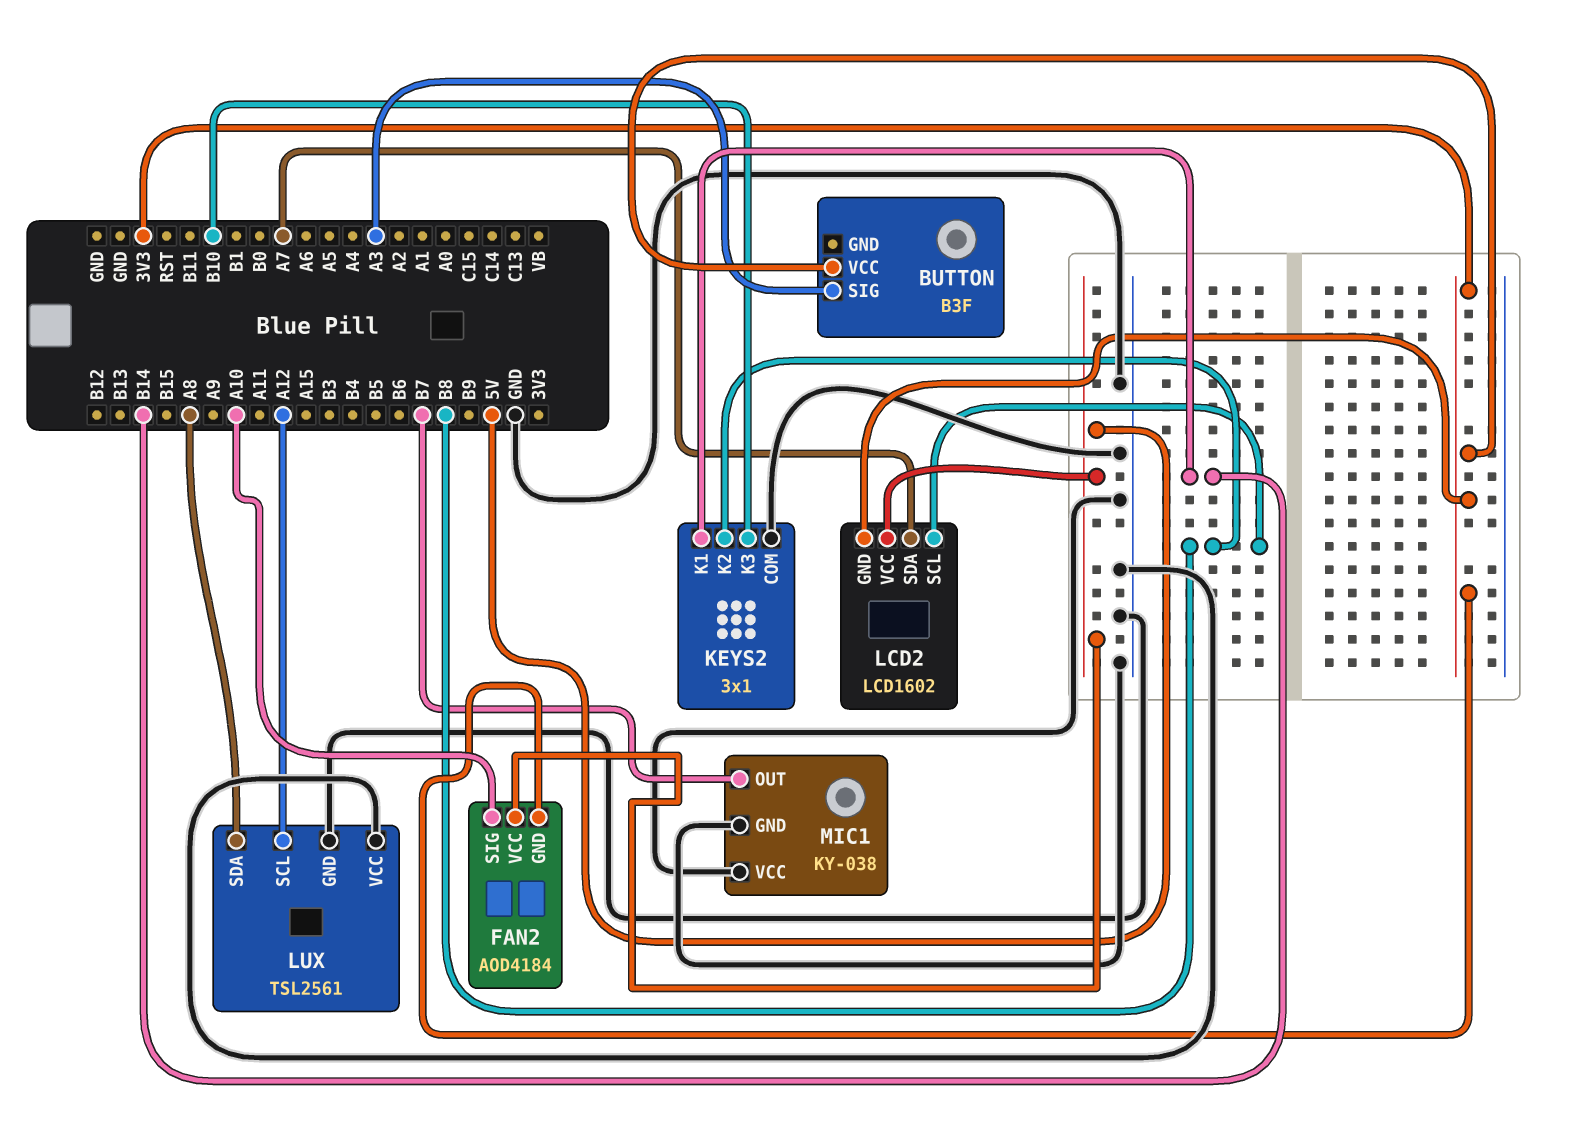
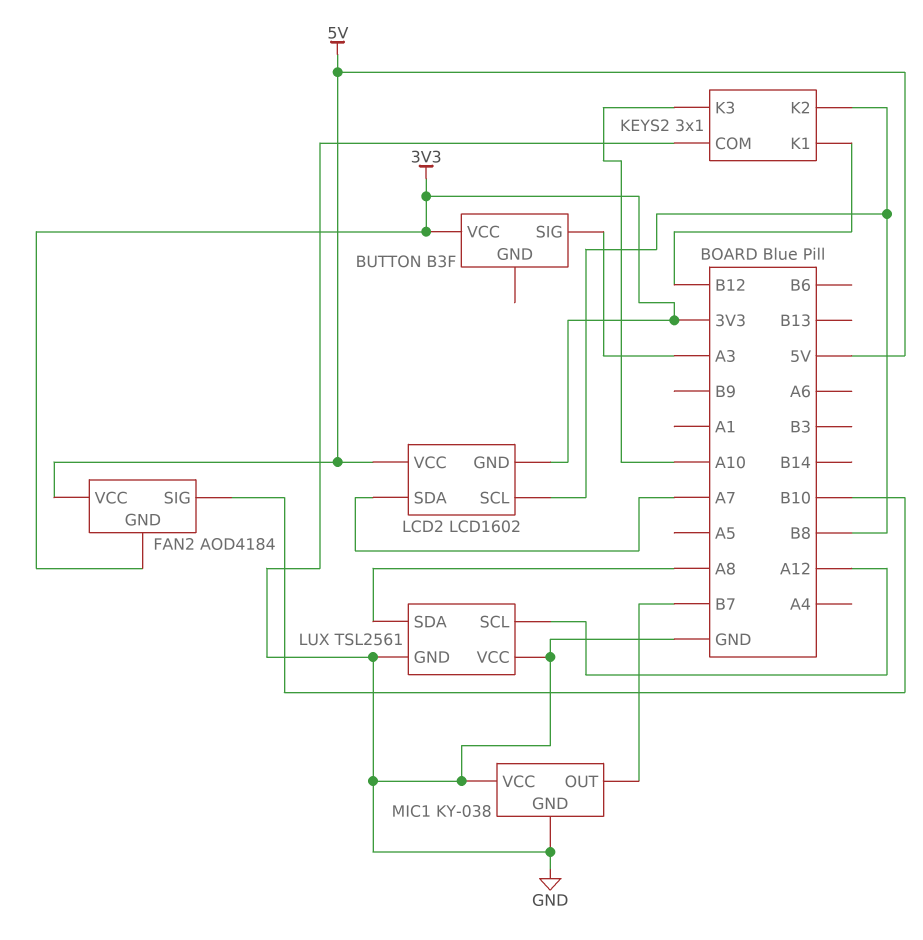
FAN2 pin SIG: A10 -> B10
KEYS2 pin K1: B14 -> B12
KEYS2 pin K3: B10 -> A10

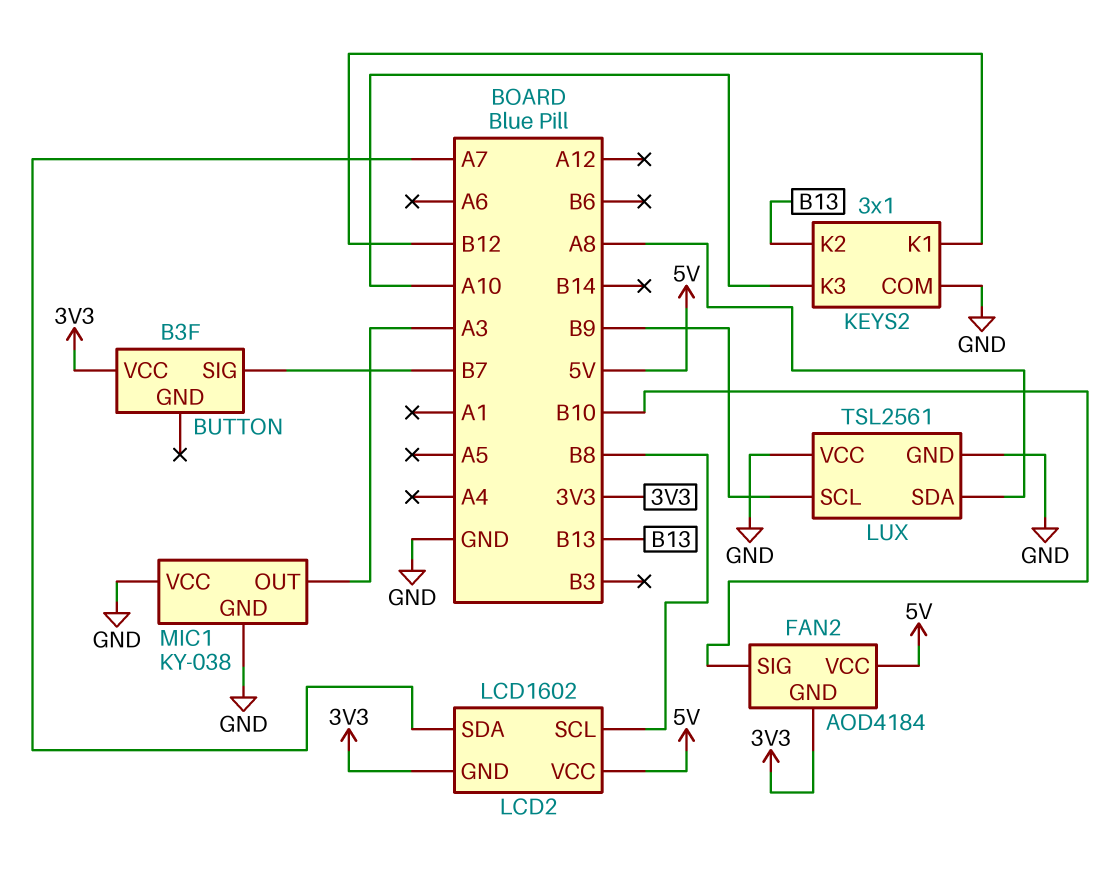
BUTTON pin SIG: A3 -> B7
KEYS2 pin K2: B8 -> B13
LUX pin SCL: A12 -> B9
MIC1 pin OUT: B7 -> A3

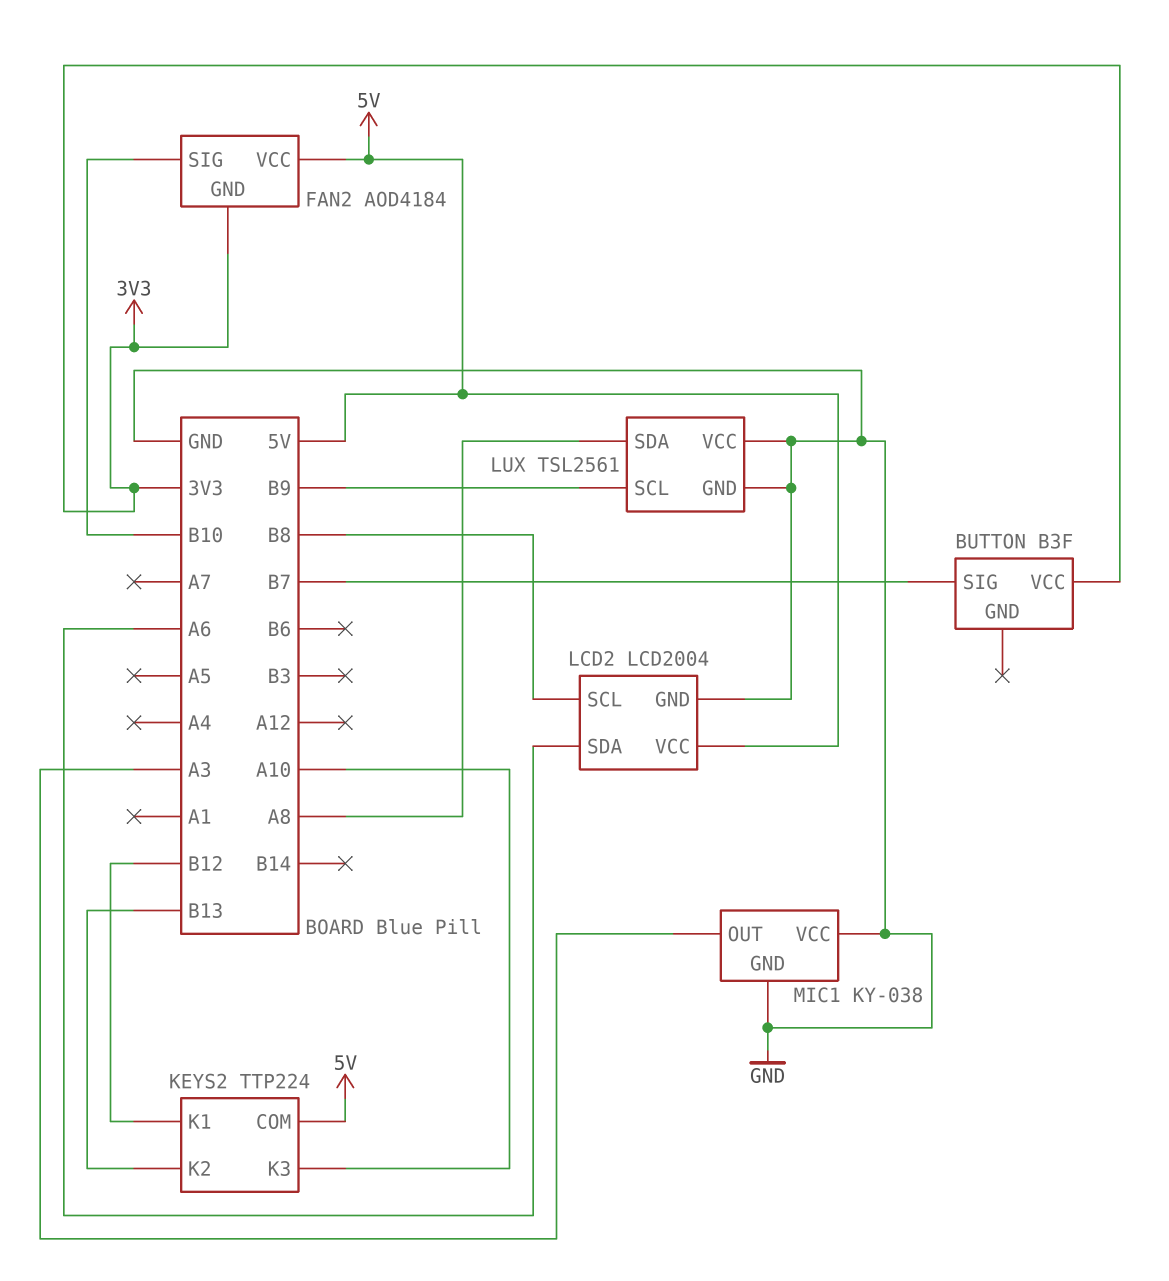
KEYS2: 3x1 -> TTP224
KEYS2 pin COM: GND -> 5V
LCD2: LCD1602 -> LCD2004
LCD2 pin GND: 3V3 -> GND
LCD2 pin SDA: A7 -> A6

